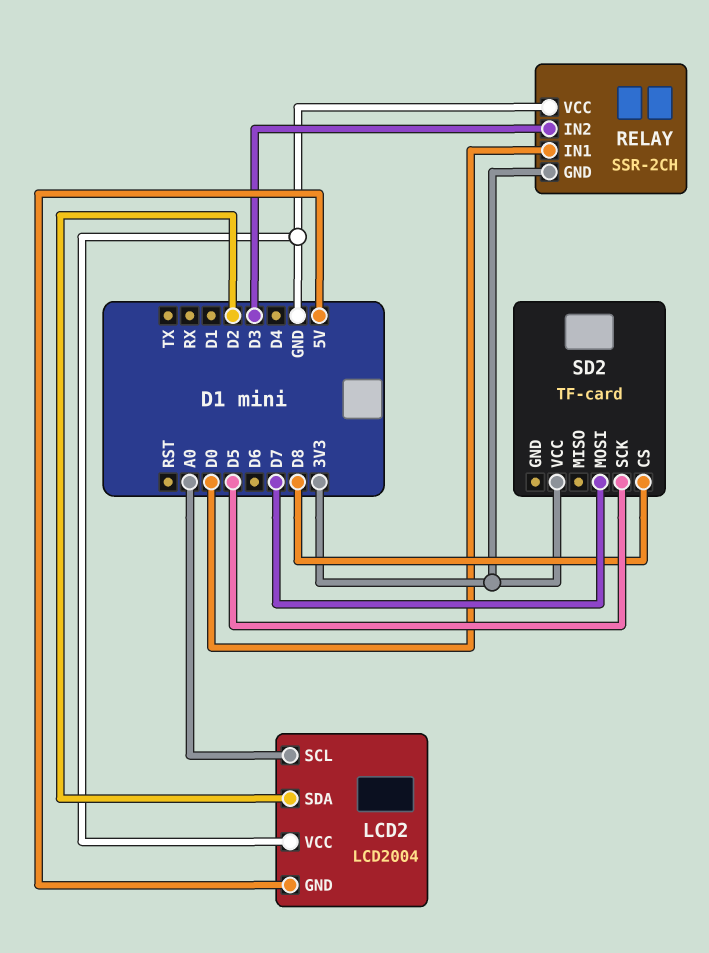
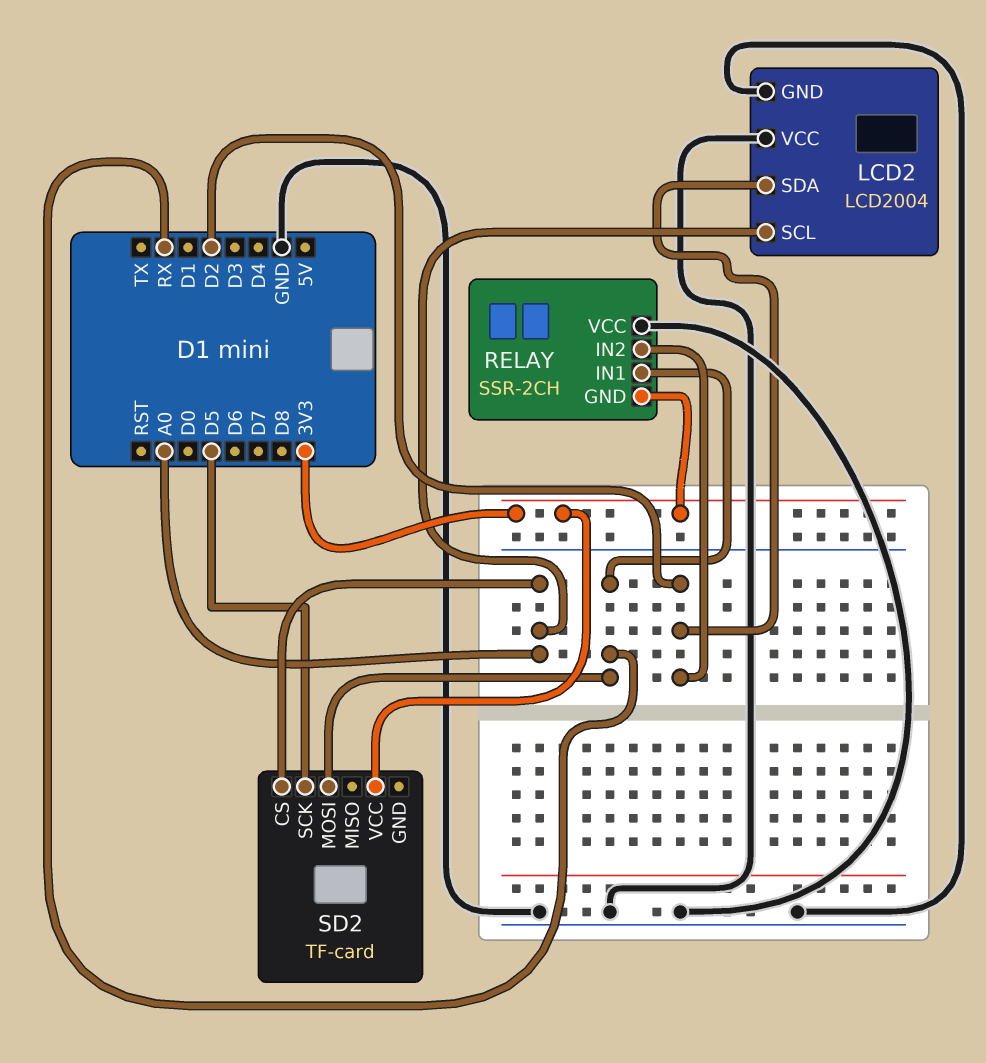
LCD2 pin GND: 5V -> GND
RELAY pin IN1: D0 -> RX
RELAY pin IN2: D3 -> D2
SD2 pin CS: D8 -> A0
SD2 pin MOSI: D7 -> RX

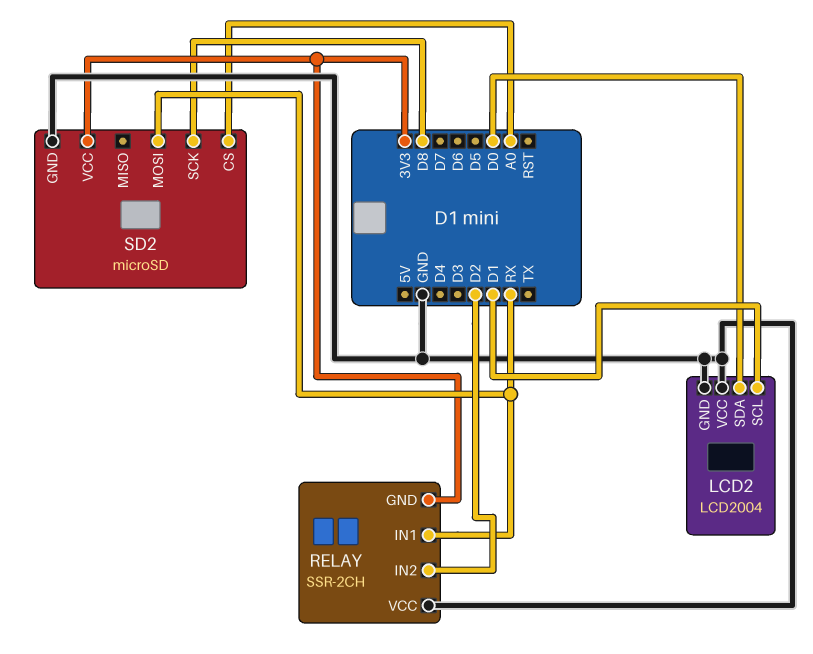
LCD2 pin SCL: A0 -> D1
LCD2 pin SDA: D2 -> D0
SD2: TF-card -> microSD
SD2 pin GND: none -> GND
SD2 pin SCK: D5 -> D8

